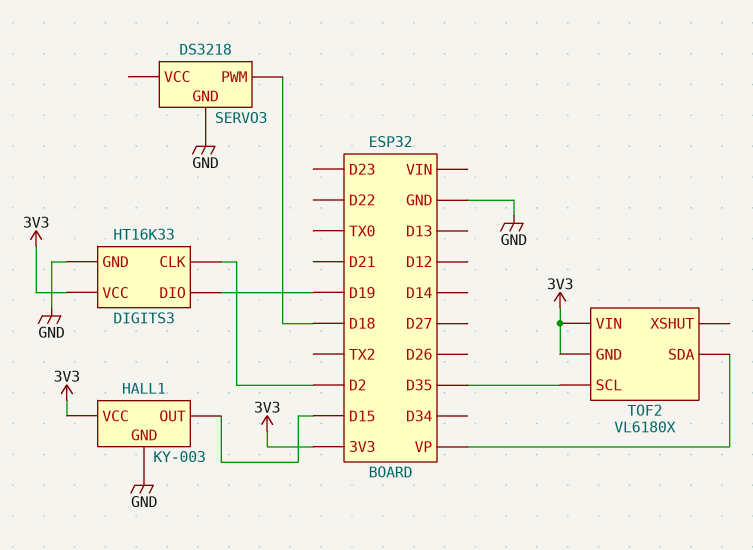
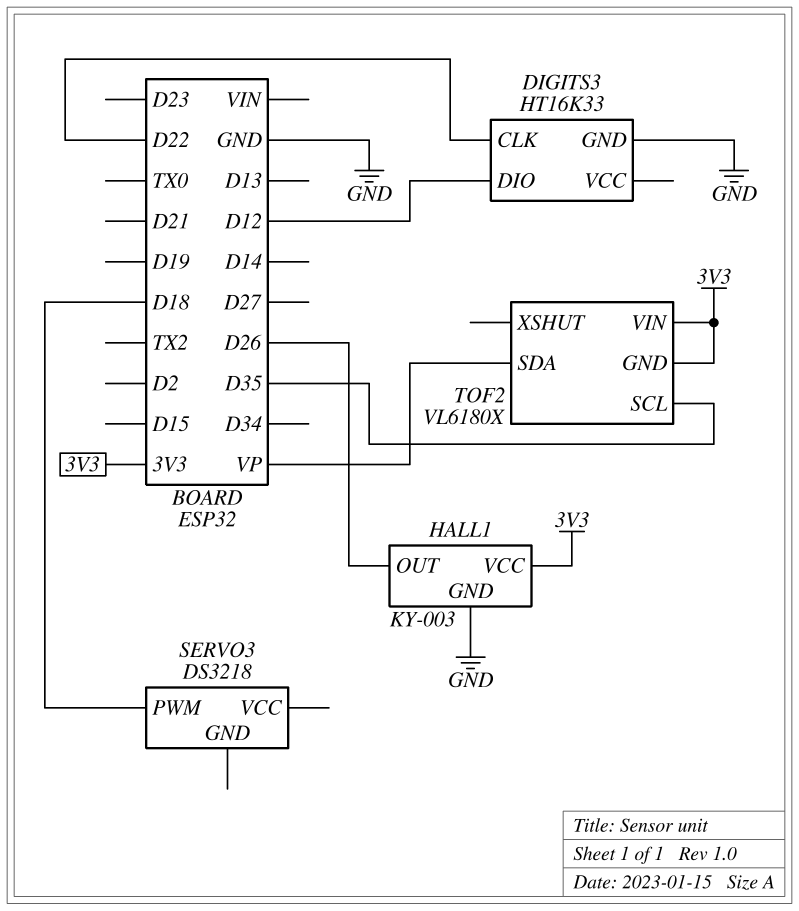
DIGITS3 pin CLK: D2 -> D22
DIGITS3 pin DIO: D19 -> D12
DIGITS3 pin VCC: 3V3 -> none
HALL1 pin OUT: D15 -> D26
SERVO3 pin GND: GND -> none

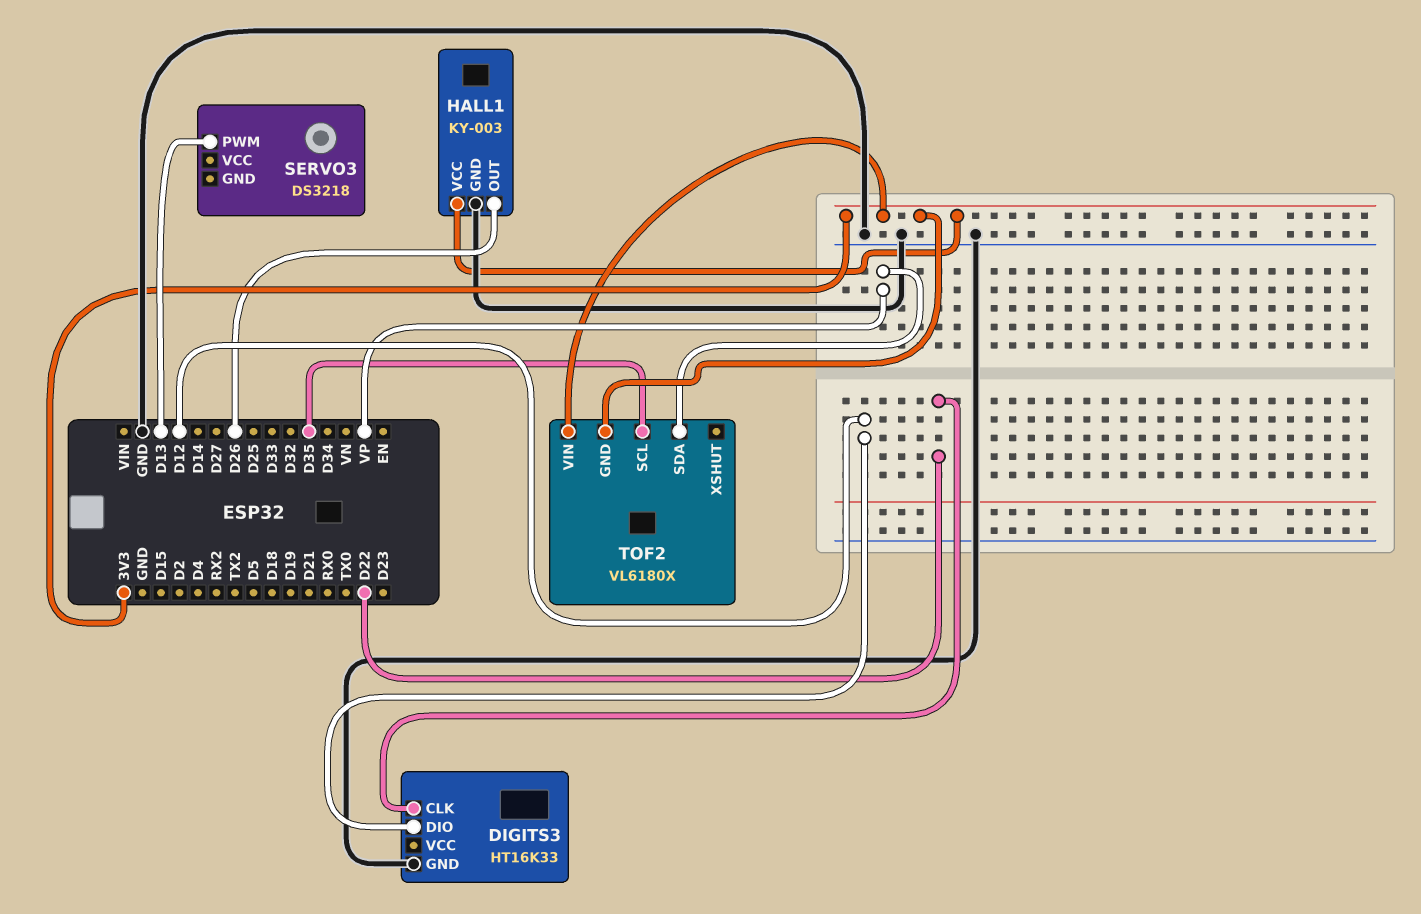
SERVO3 pin PWM: D18 -> D13

